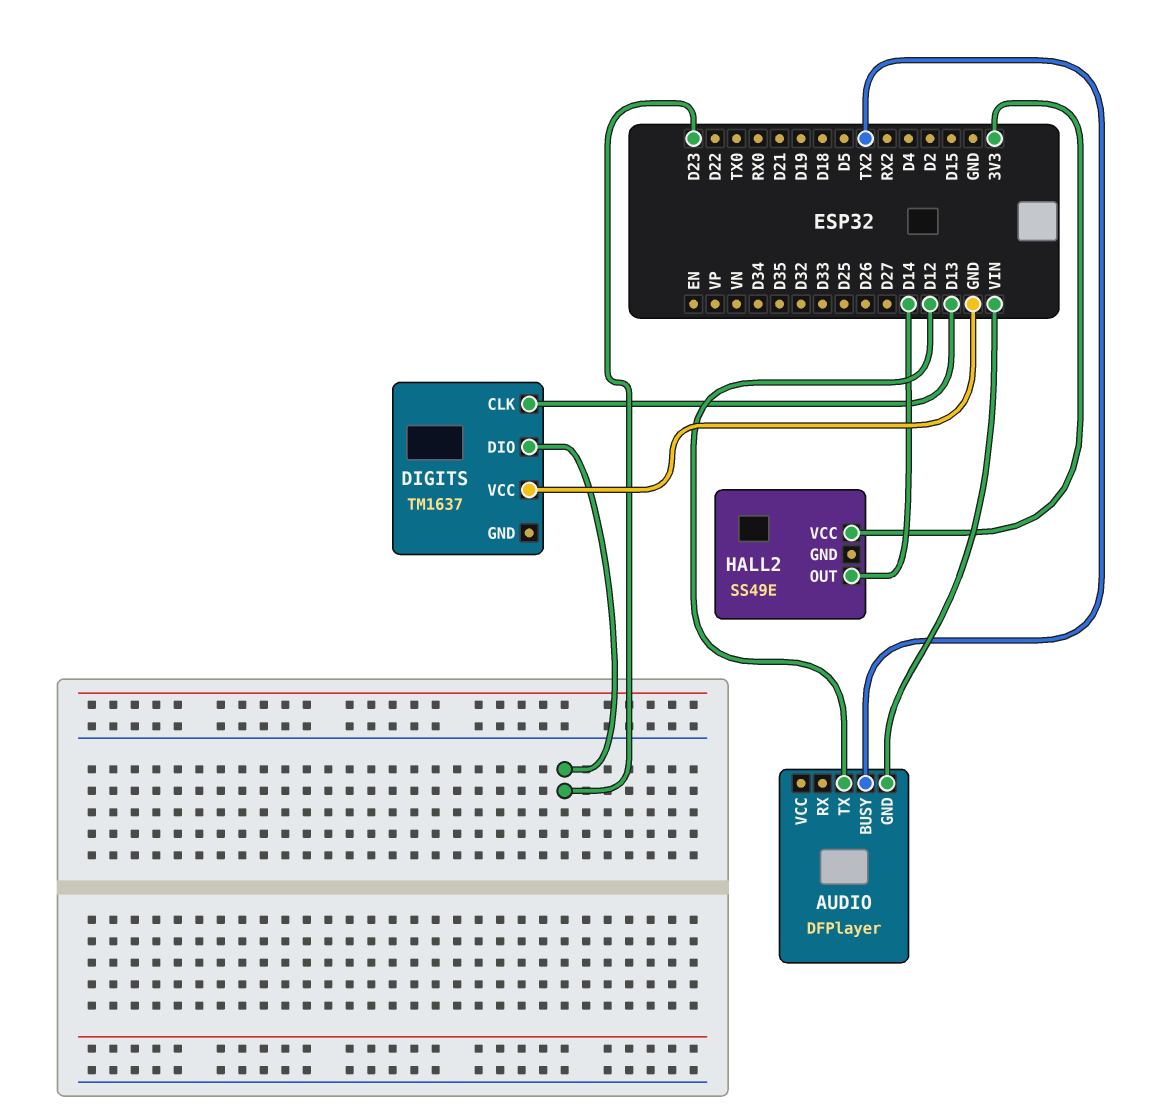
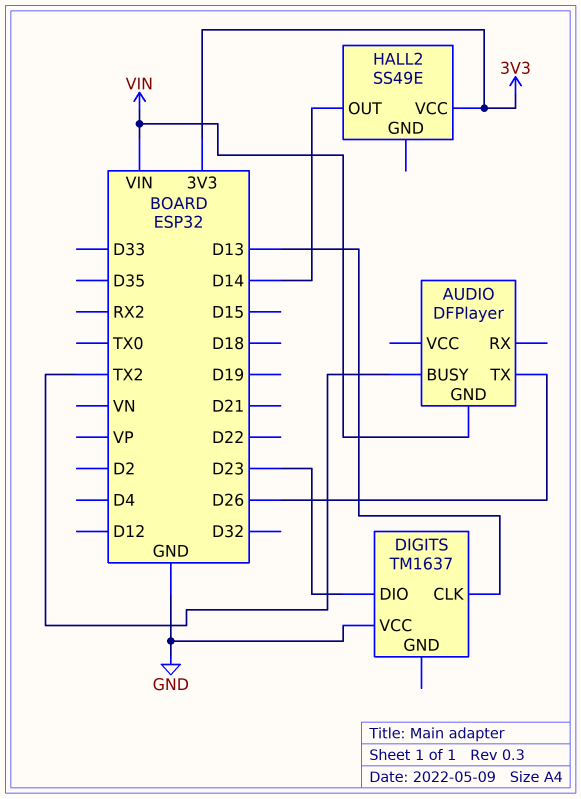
AUDIO pin TX: D12 -> D26

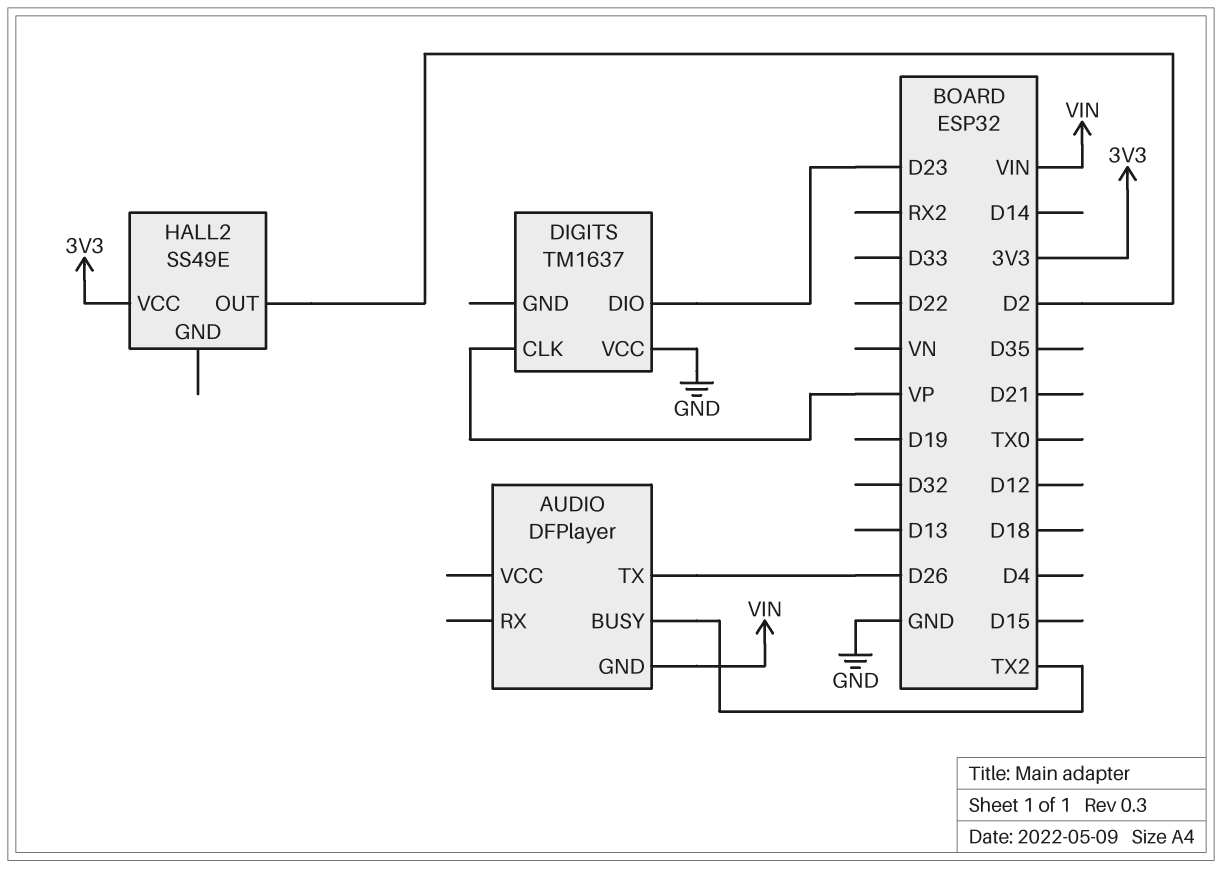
DIGITS pin CLK: D13 -> VP
HALL2 pin OUT: D14 -> D2

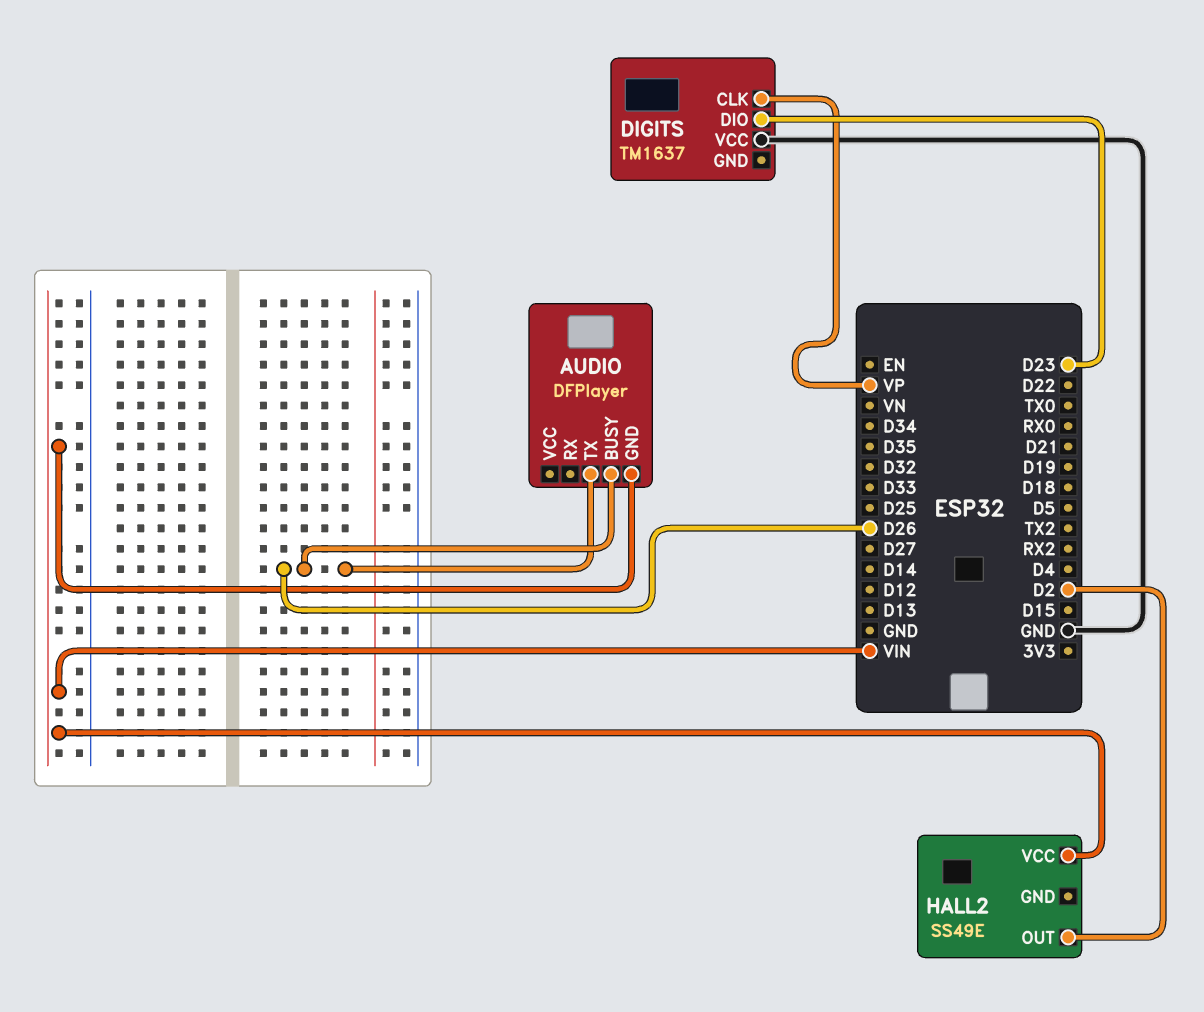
AUDIO pin BUSY: TX2 -> D26
HALL2 pin VCC: 3V3 -> VIN

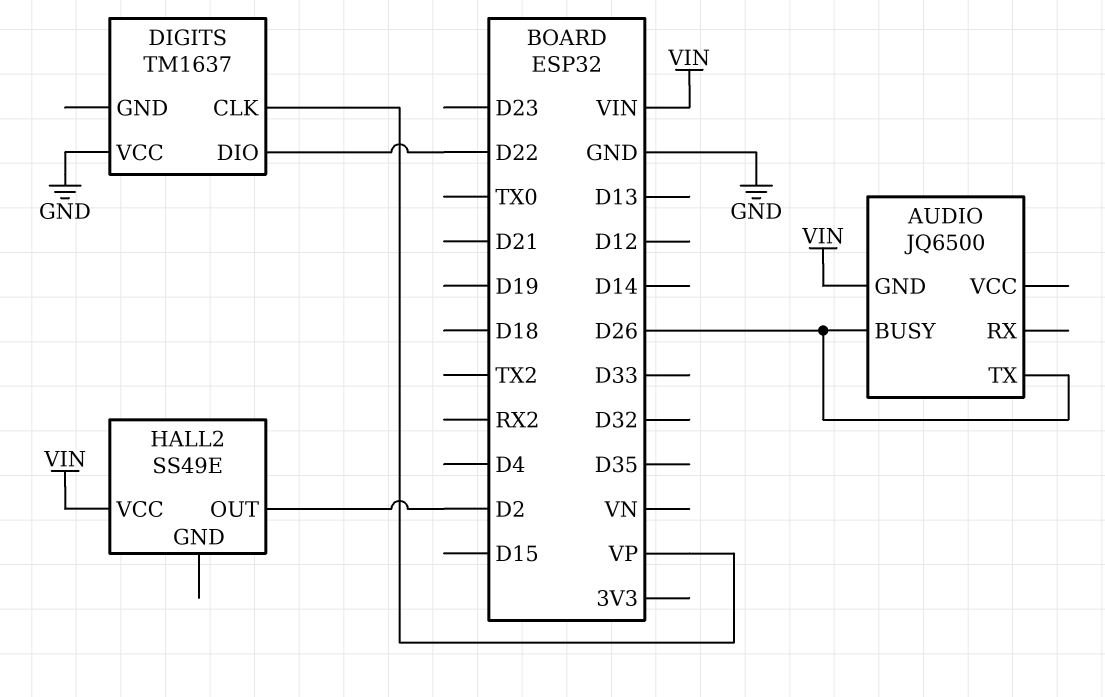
AUDIO: DFPlayer -> JQ6500
DIGITS pin DIO: D23 -> D22

